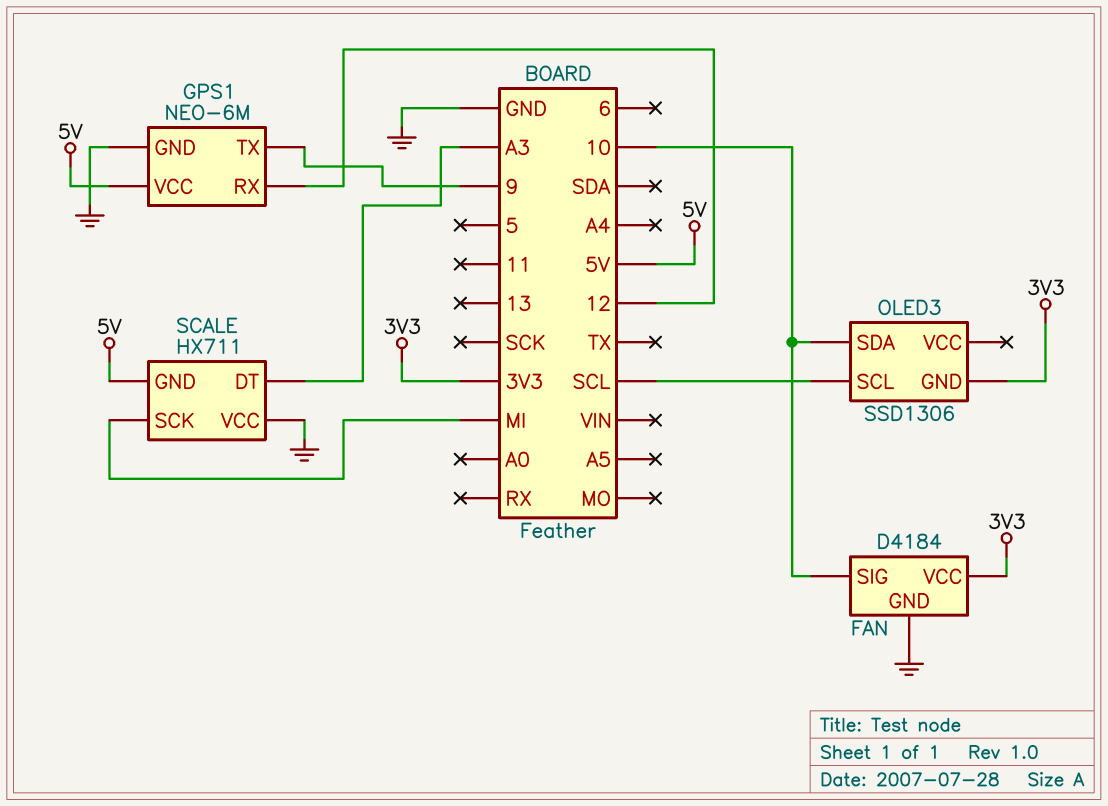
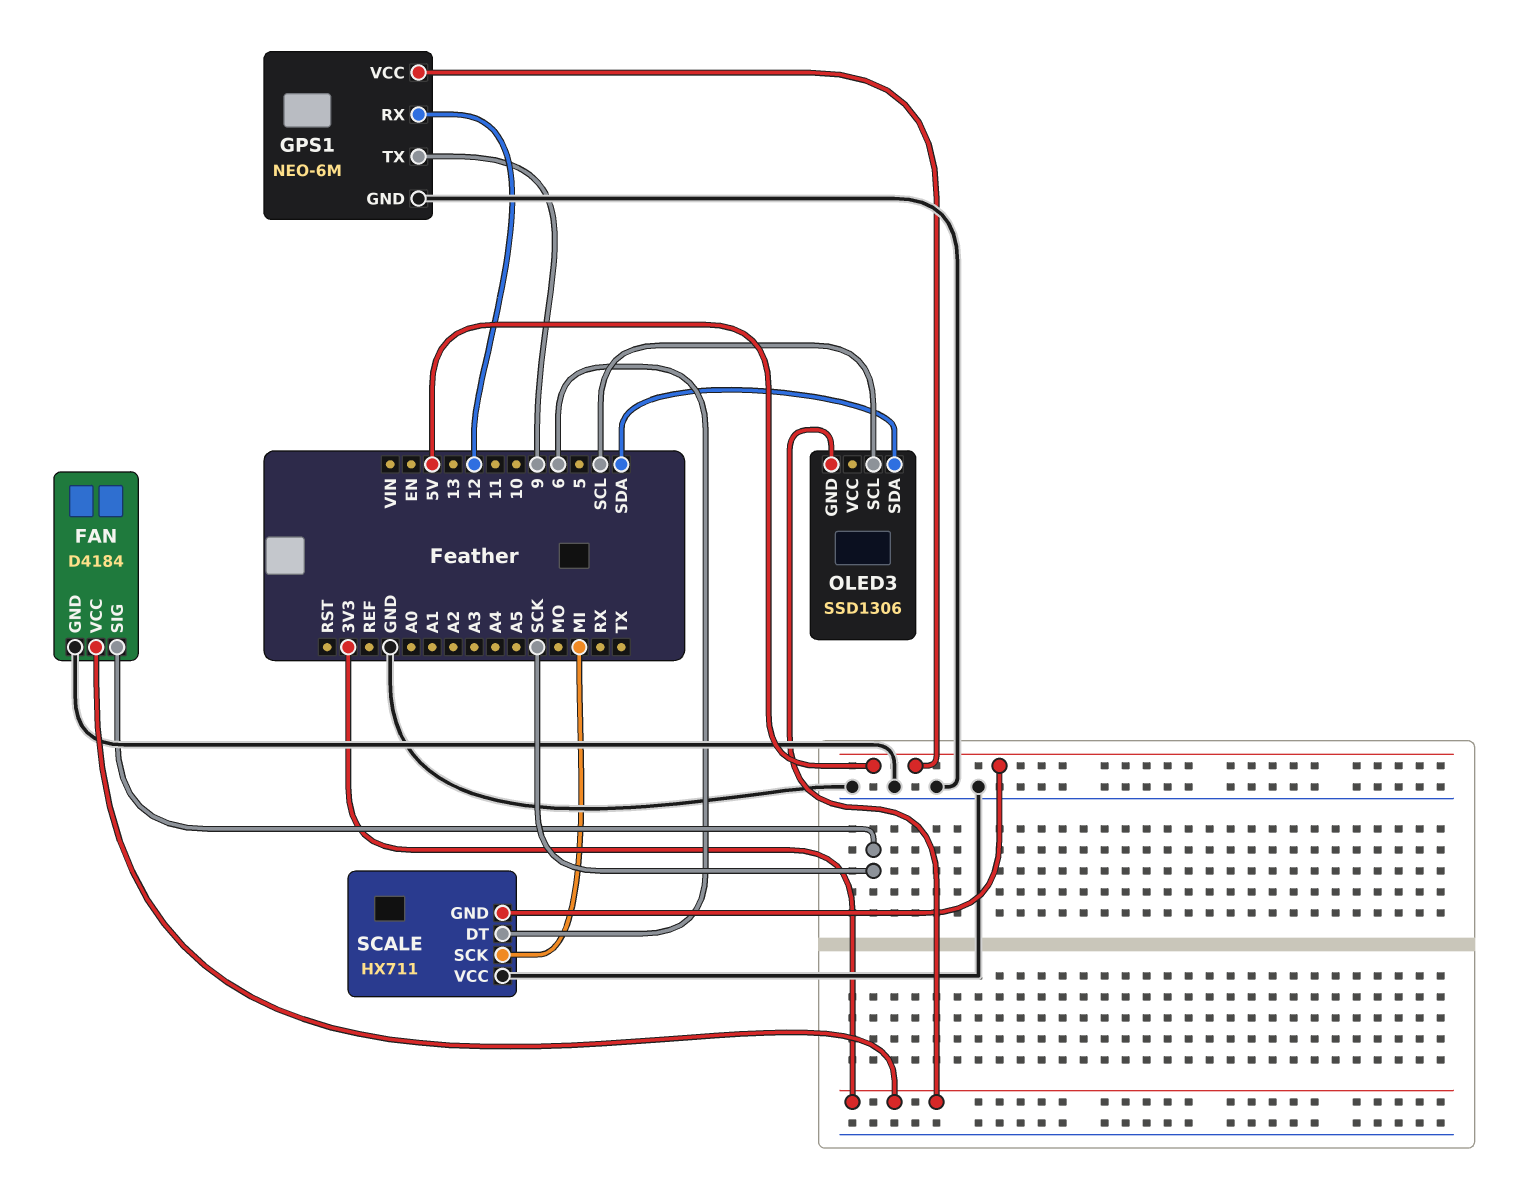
FAN pin SIG: 10 -> SCK
OLED3 pin SDA: 10 -> SDA
SCALE pin DT: A3 -> 6

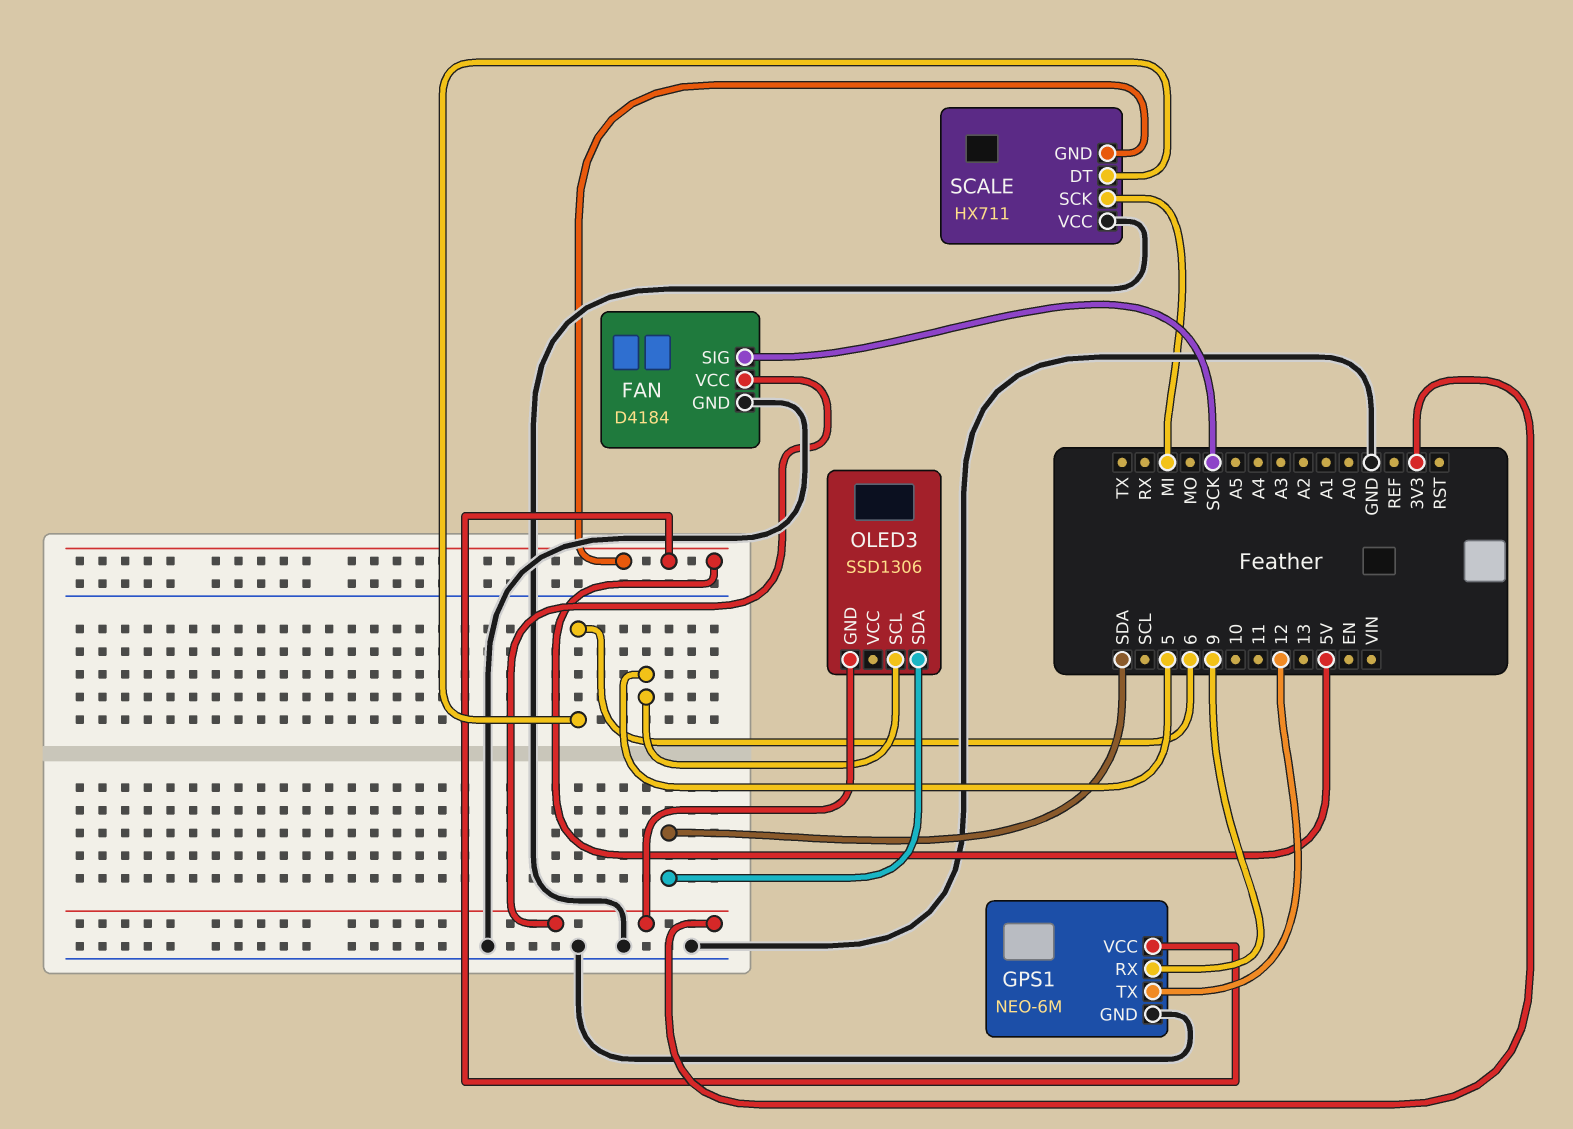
GPS1 pin RX: 12 -> 9
GPS1 pin TX: 9 -> 12
OLED3 pin SCL: SCL -> 5

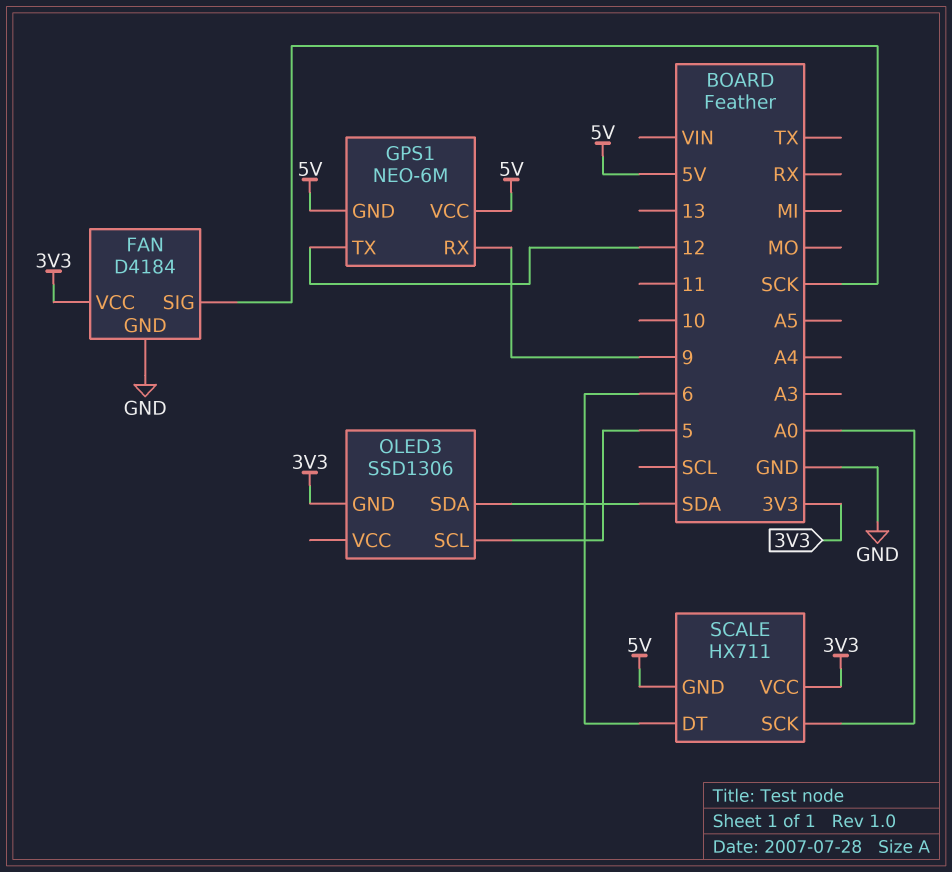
GPS1 pin GND: GND -> 5V
SCALE pin SCK: MI -> A0
SCALE pin VCC: GND -> 3V3

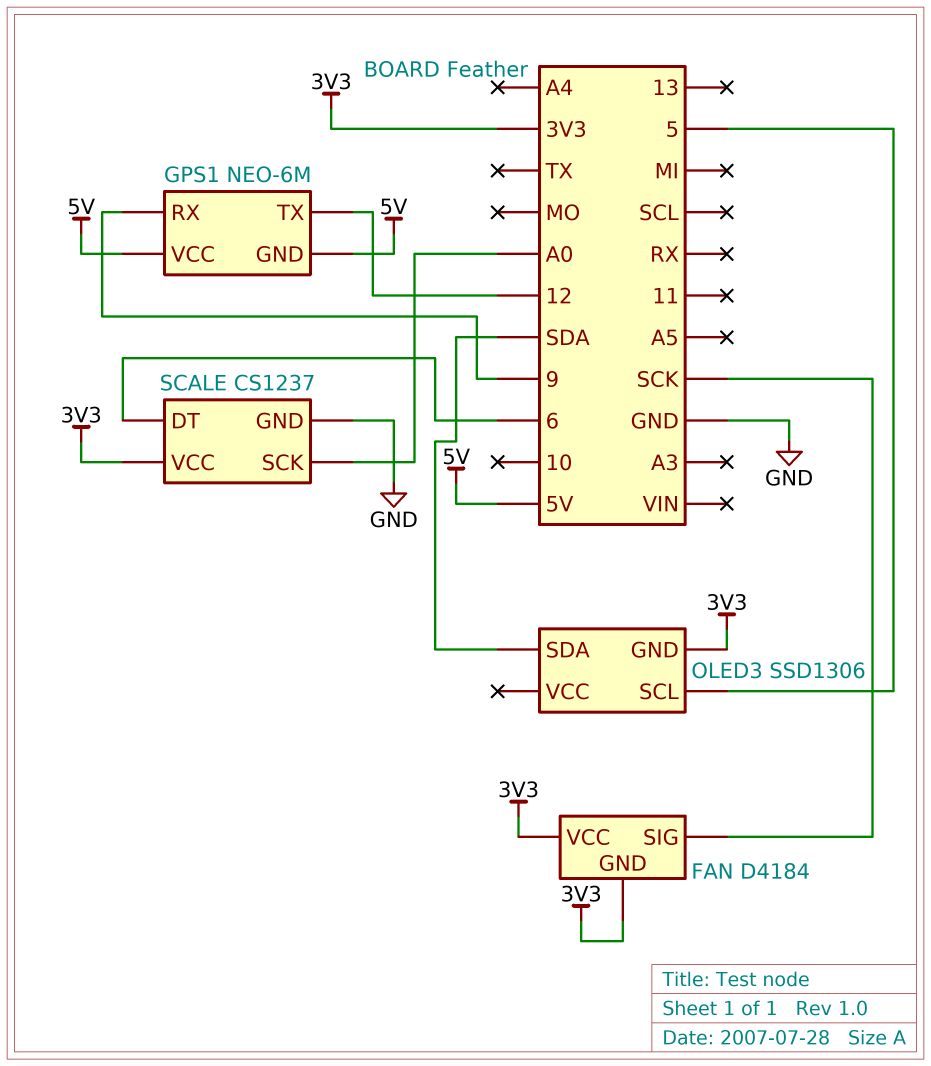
FAN pin GND: GND -> 3V3
SCALE: HX711 -> CS1237
SCALE pin GND: 5V -> GND

